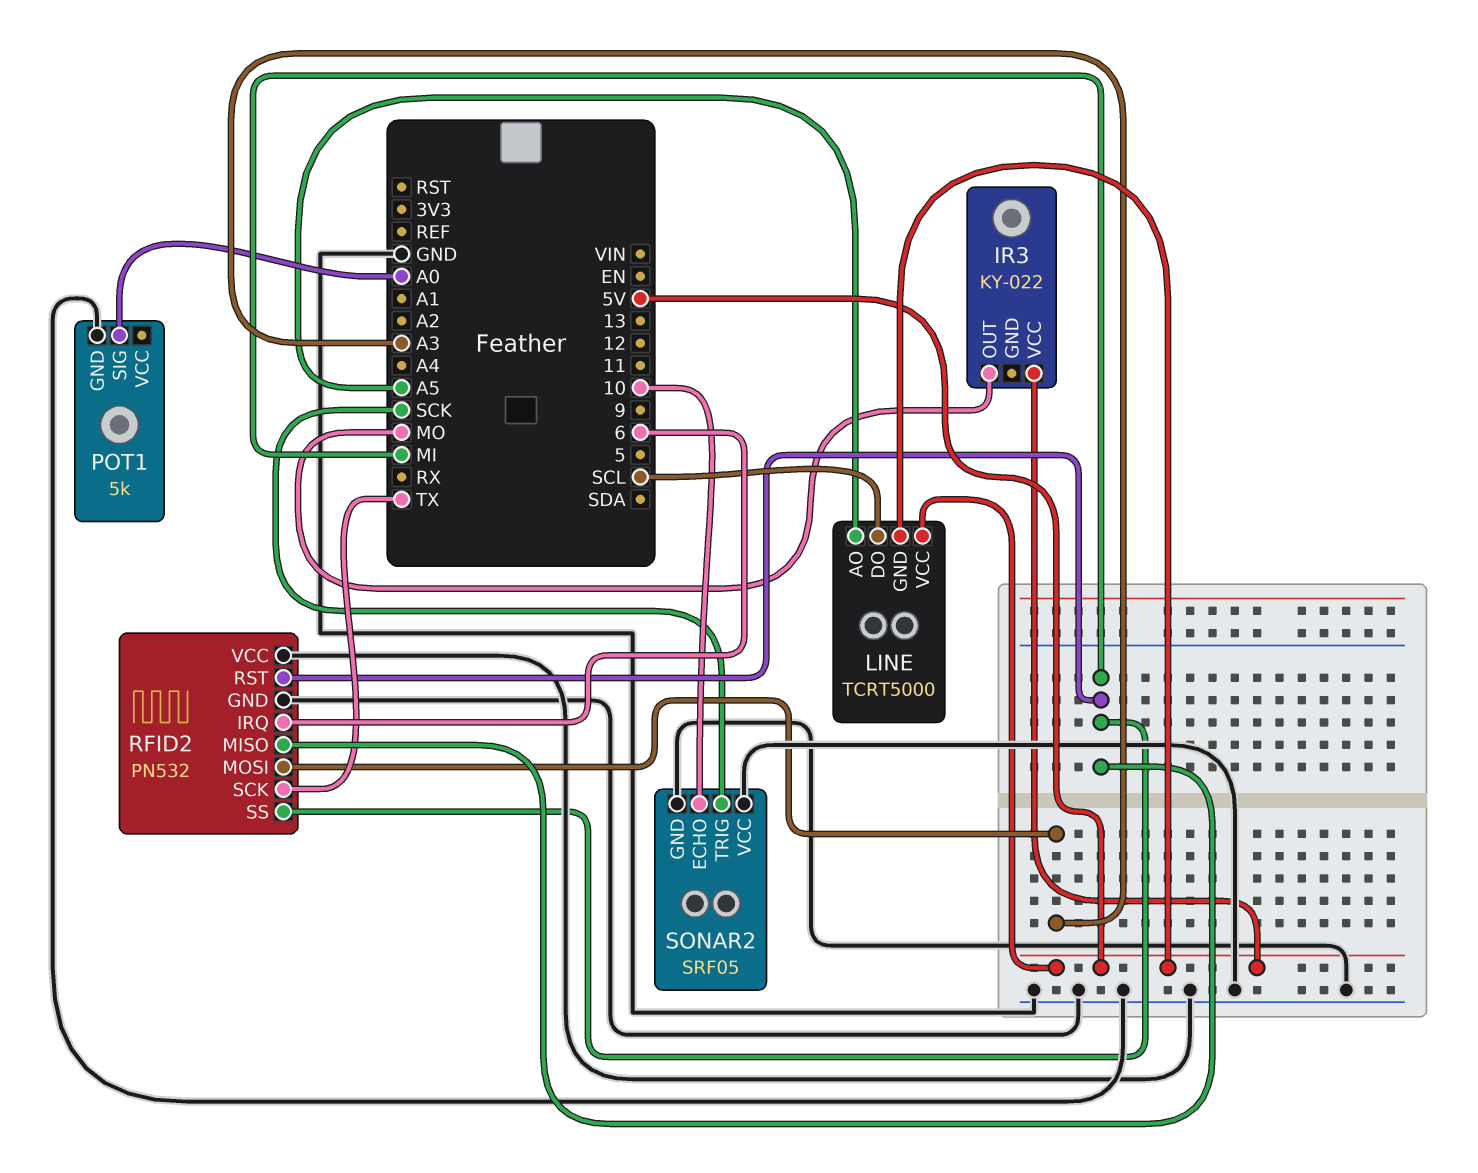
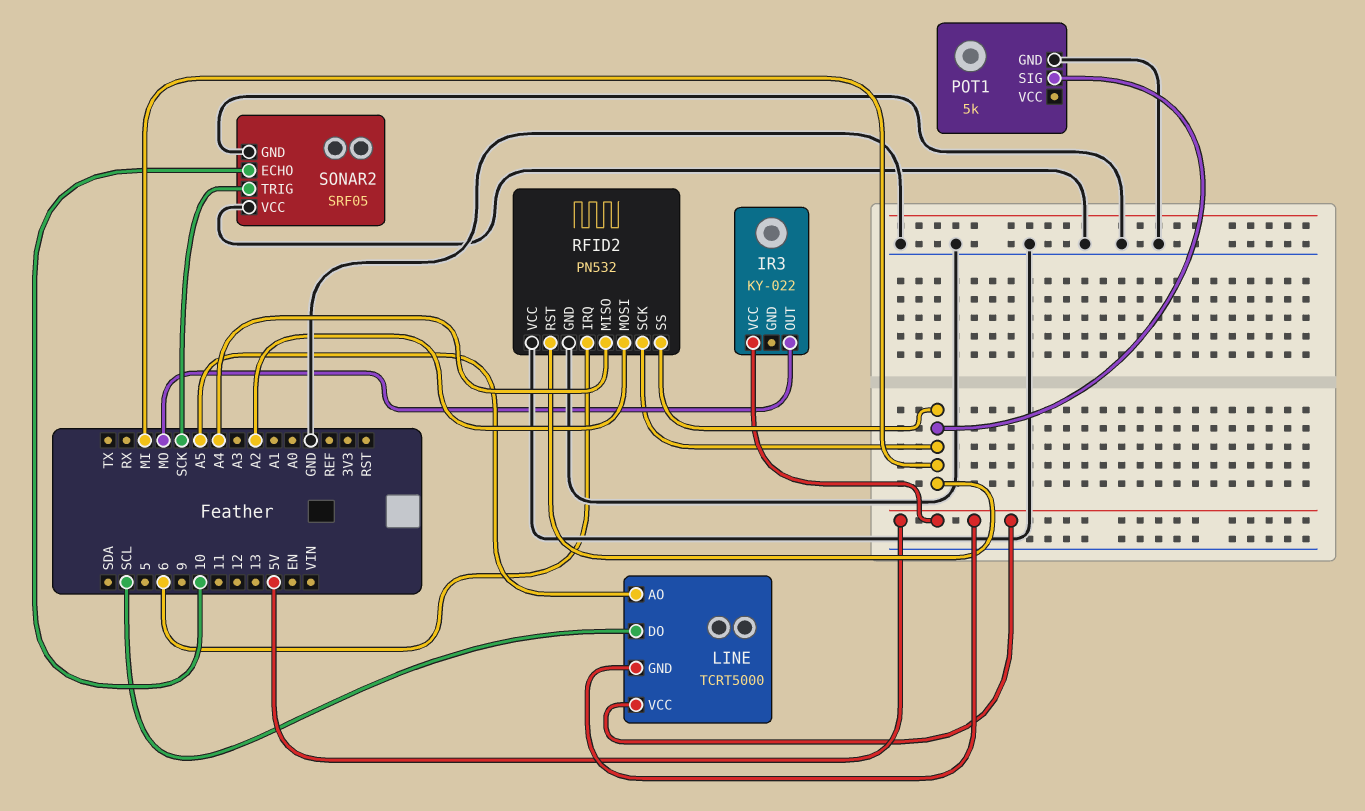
POT1 pin SIG: A0 -> MI
RFID2 pin MISO: MI -> A4
RFID2 pin MOSI: A3 -> A2
RFID2 pin SCK: TX -> MI

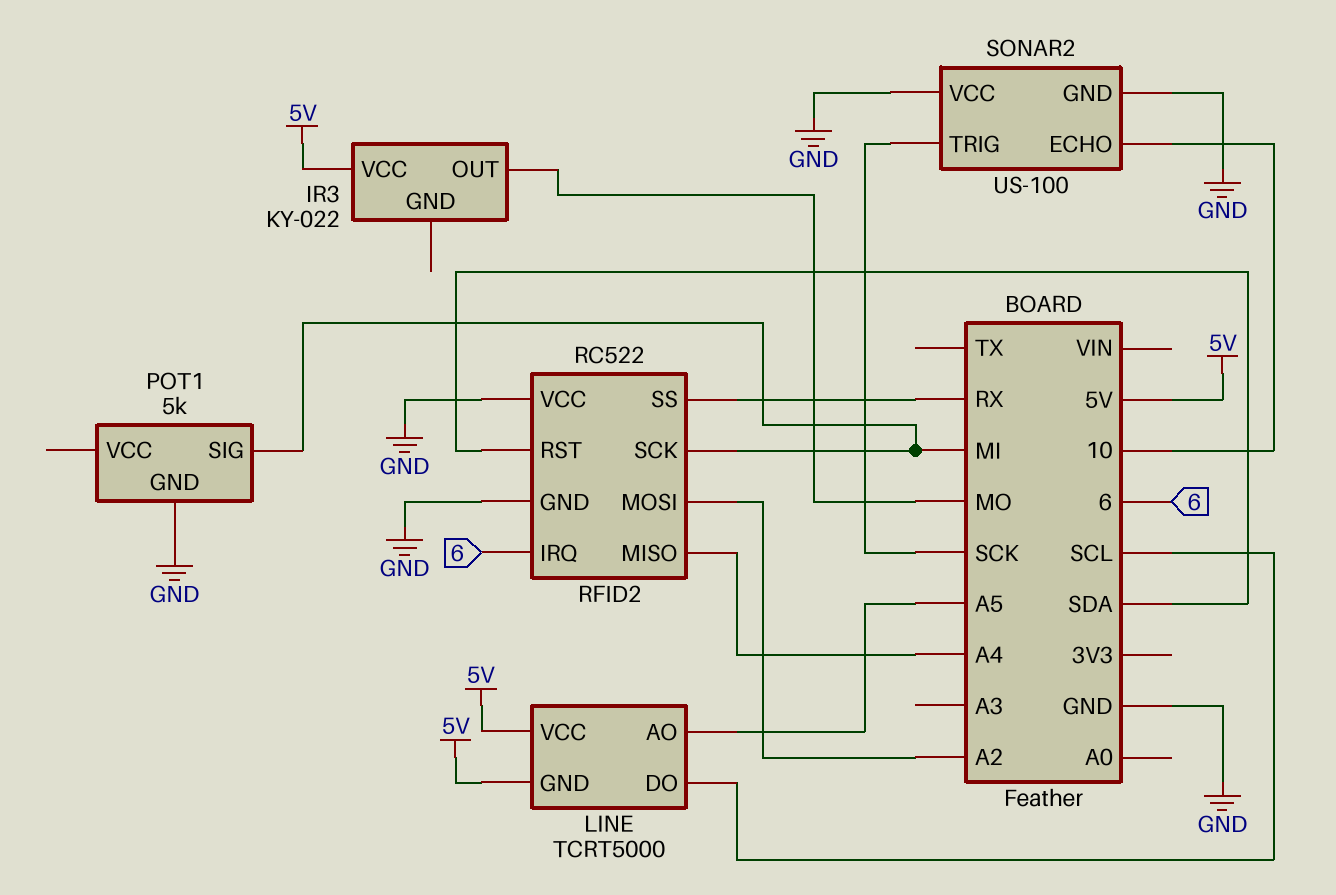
RFID2: PN532 -> RC522
RFID2 pin RST: MI -> SDA
RFID2 pin SS: MI -> RX
SONAR2: SRF05 -> US-100

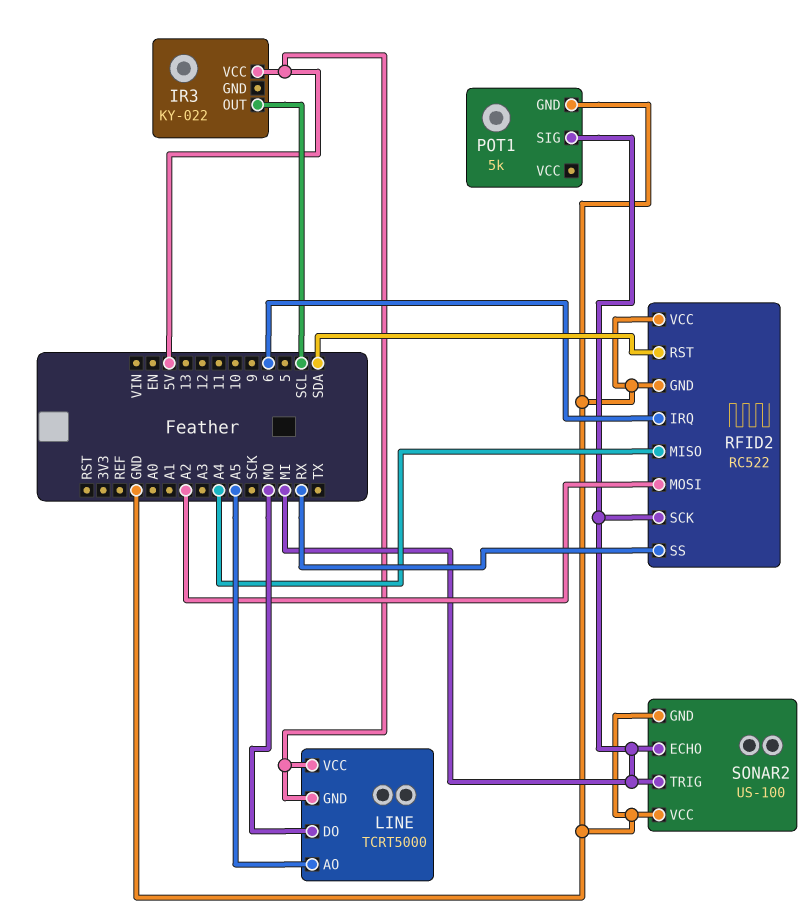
IR3 pin OUT: MO -> SCL
LINE pin DO: SCL -> MO
SONAR2 pin ECHO: 10 -> MI
SONAR2 pin TRIG: SCK -> MI

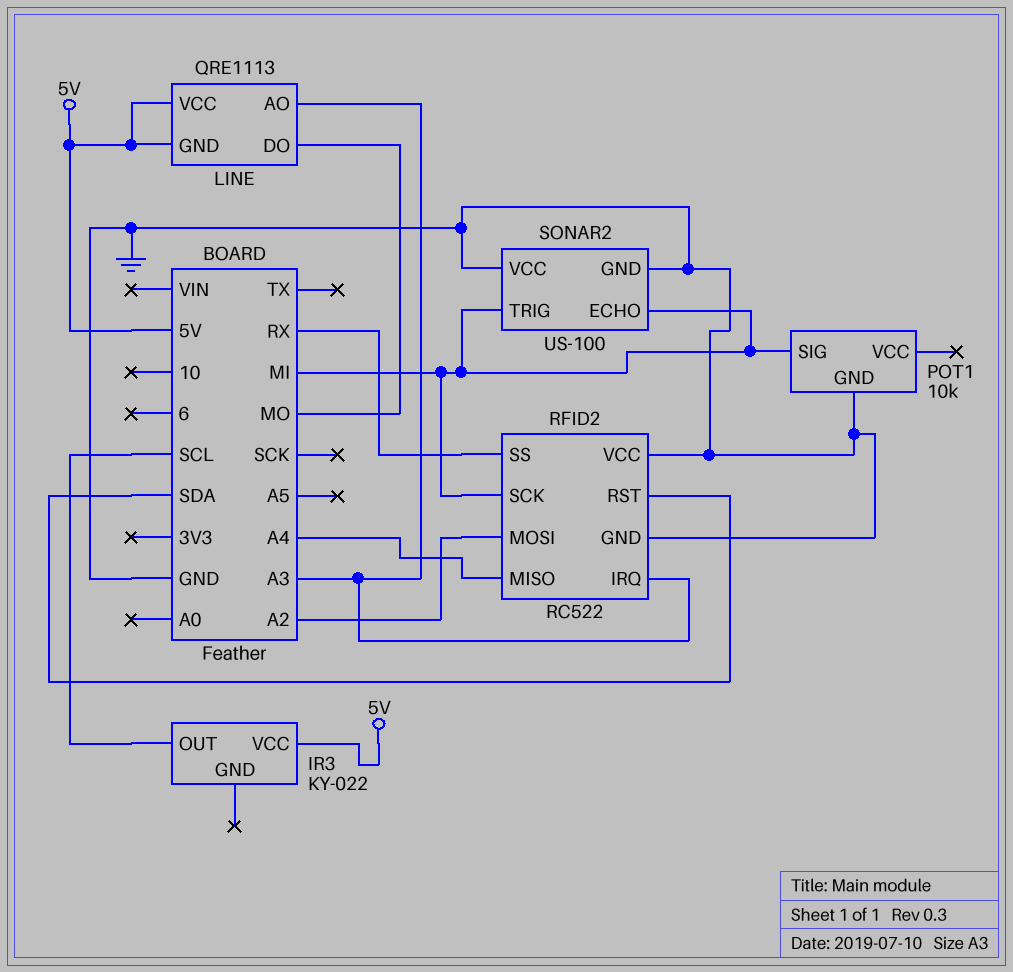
LINE: TCRT5000 -> QRE1113
LINE pin AO: A5 -> A3
POT1: 5k -> 10k
RFID2 pin IRQ: 6 -> A3

